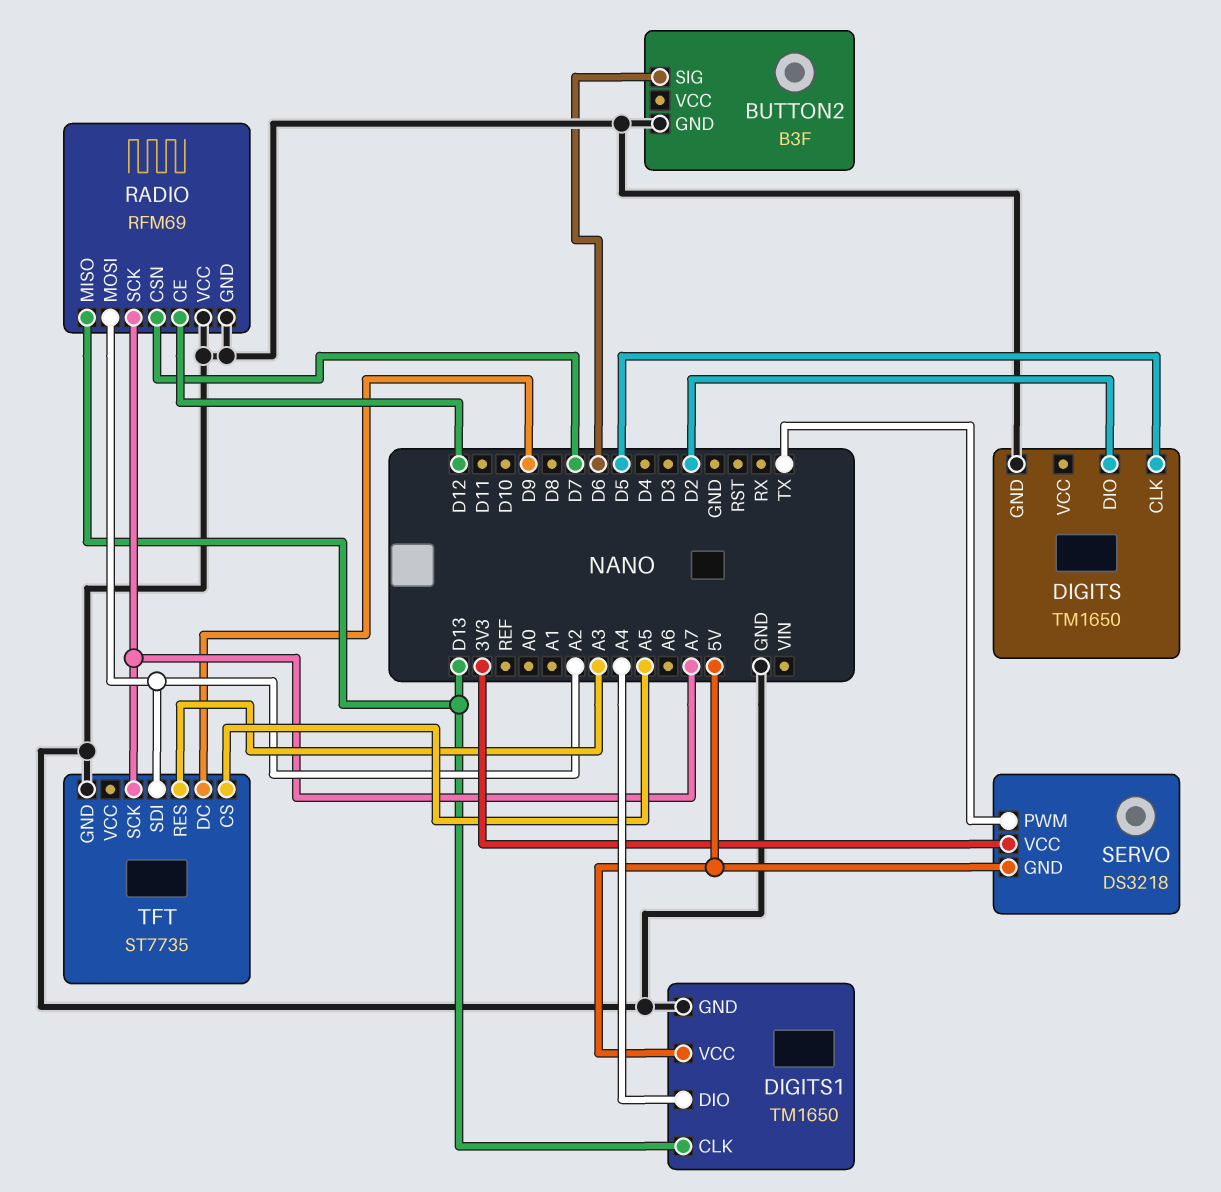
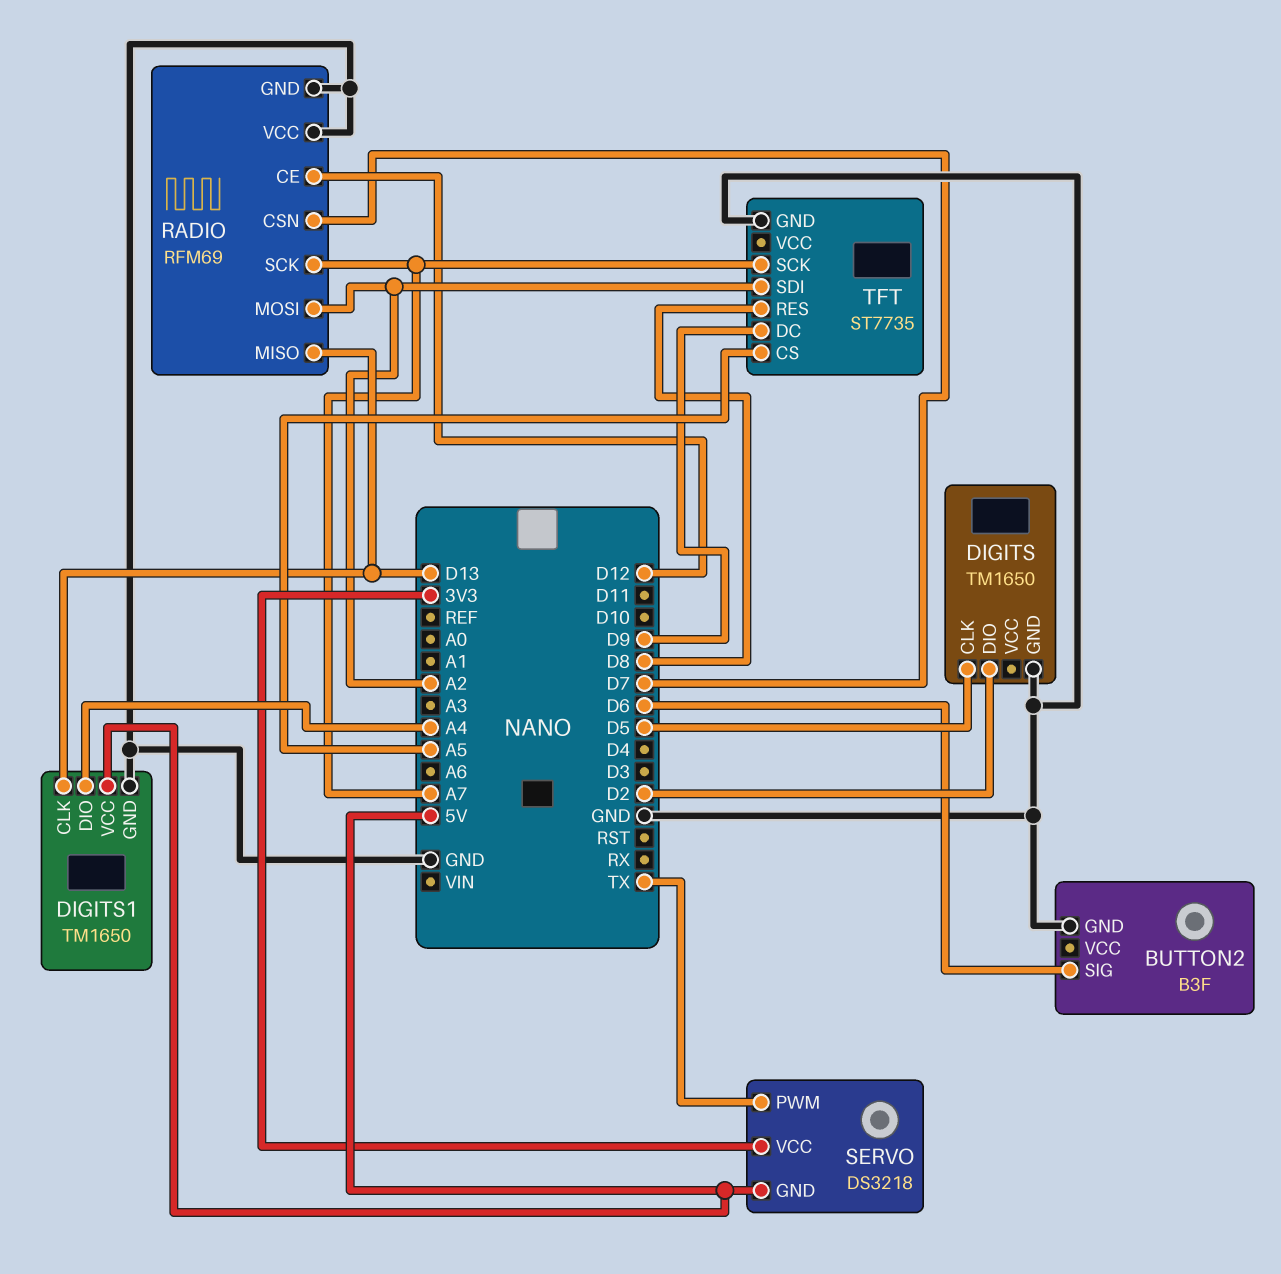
TFT pin RES: A3 -> D8

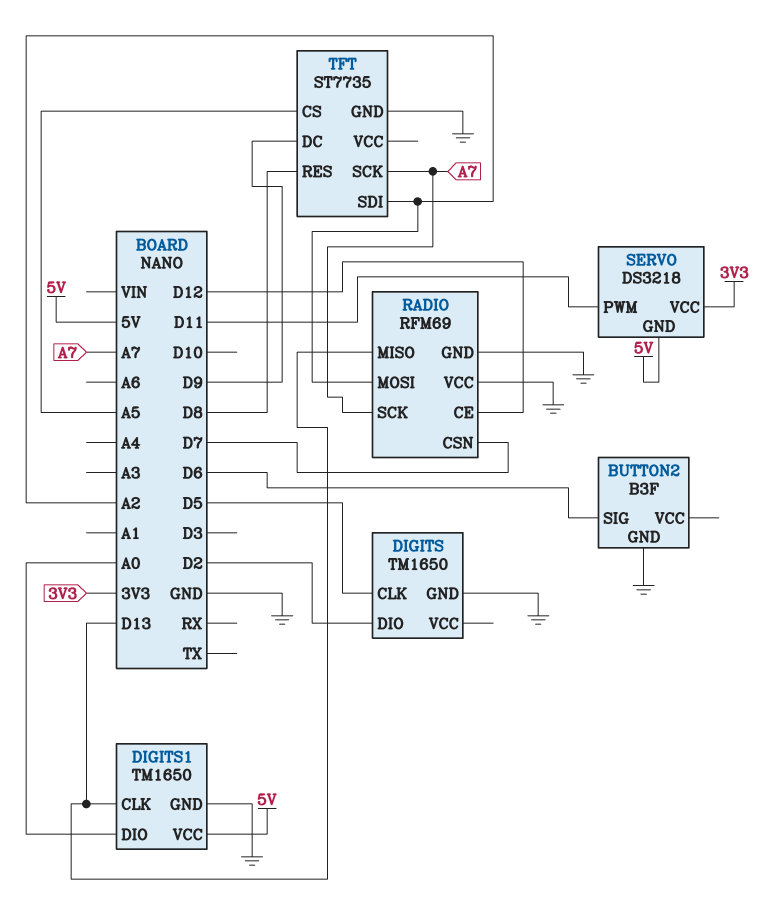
DIGITS1 pin DIO: A4 -> A0
SERVO pin PWM: TX -> D11

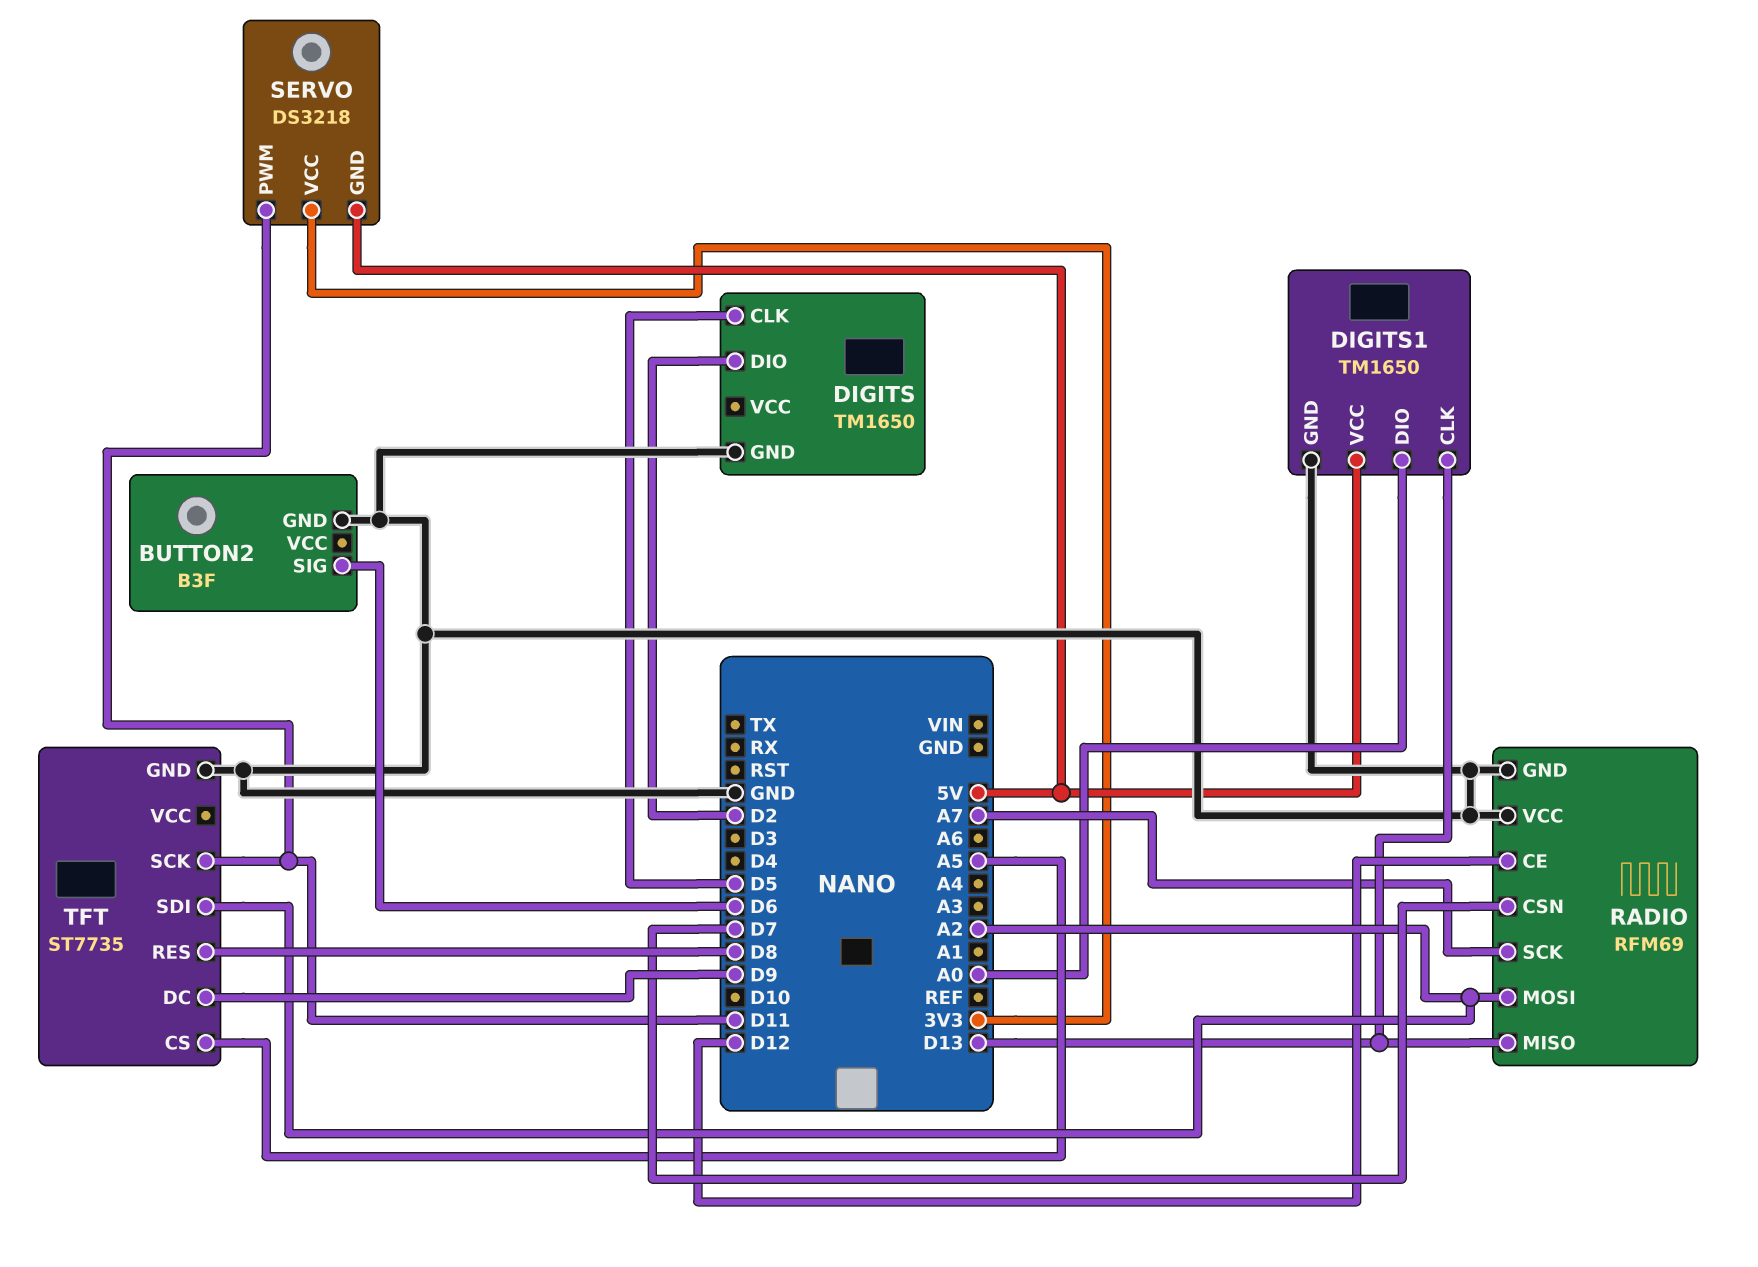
TFT pin SCK: A7 -> D11

